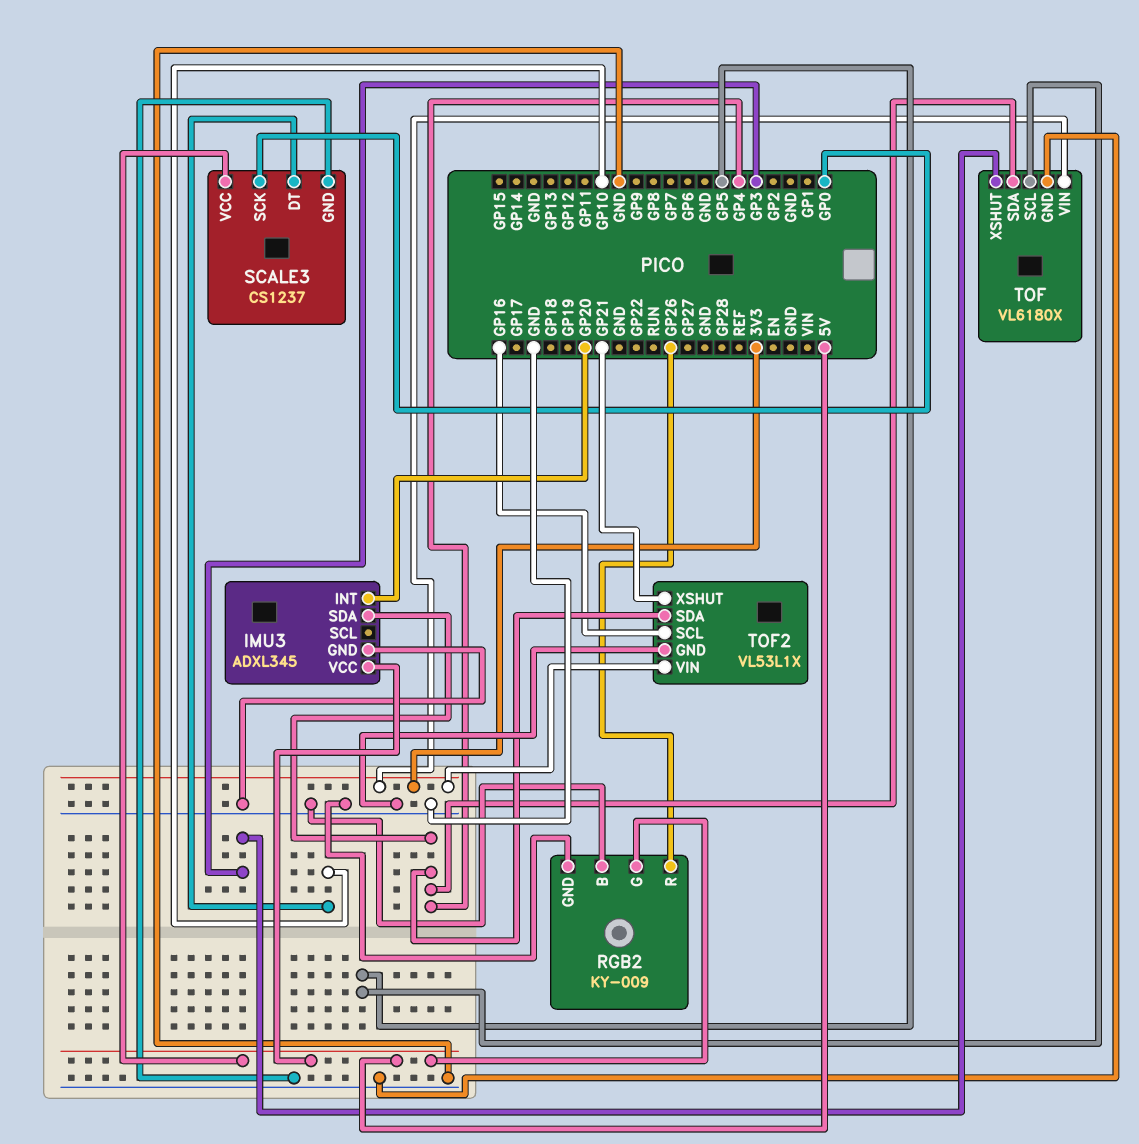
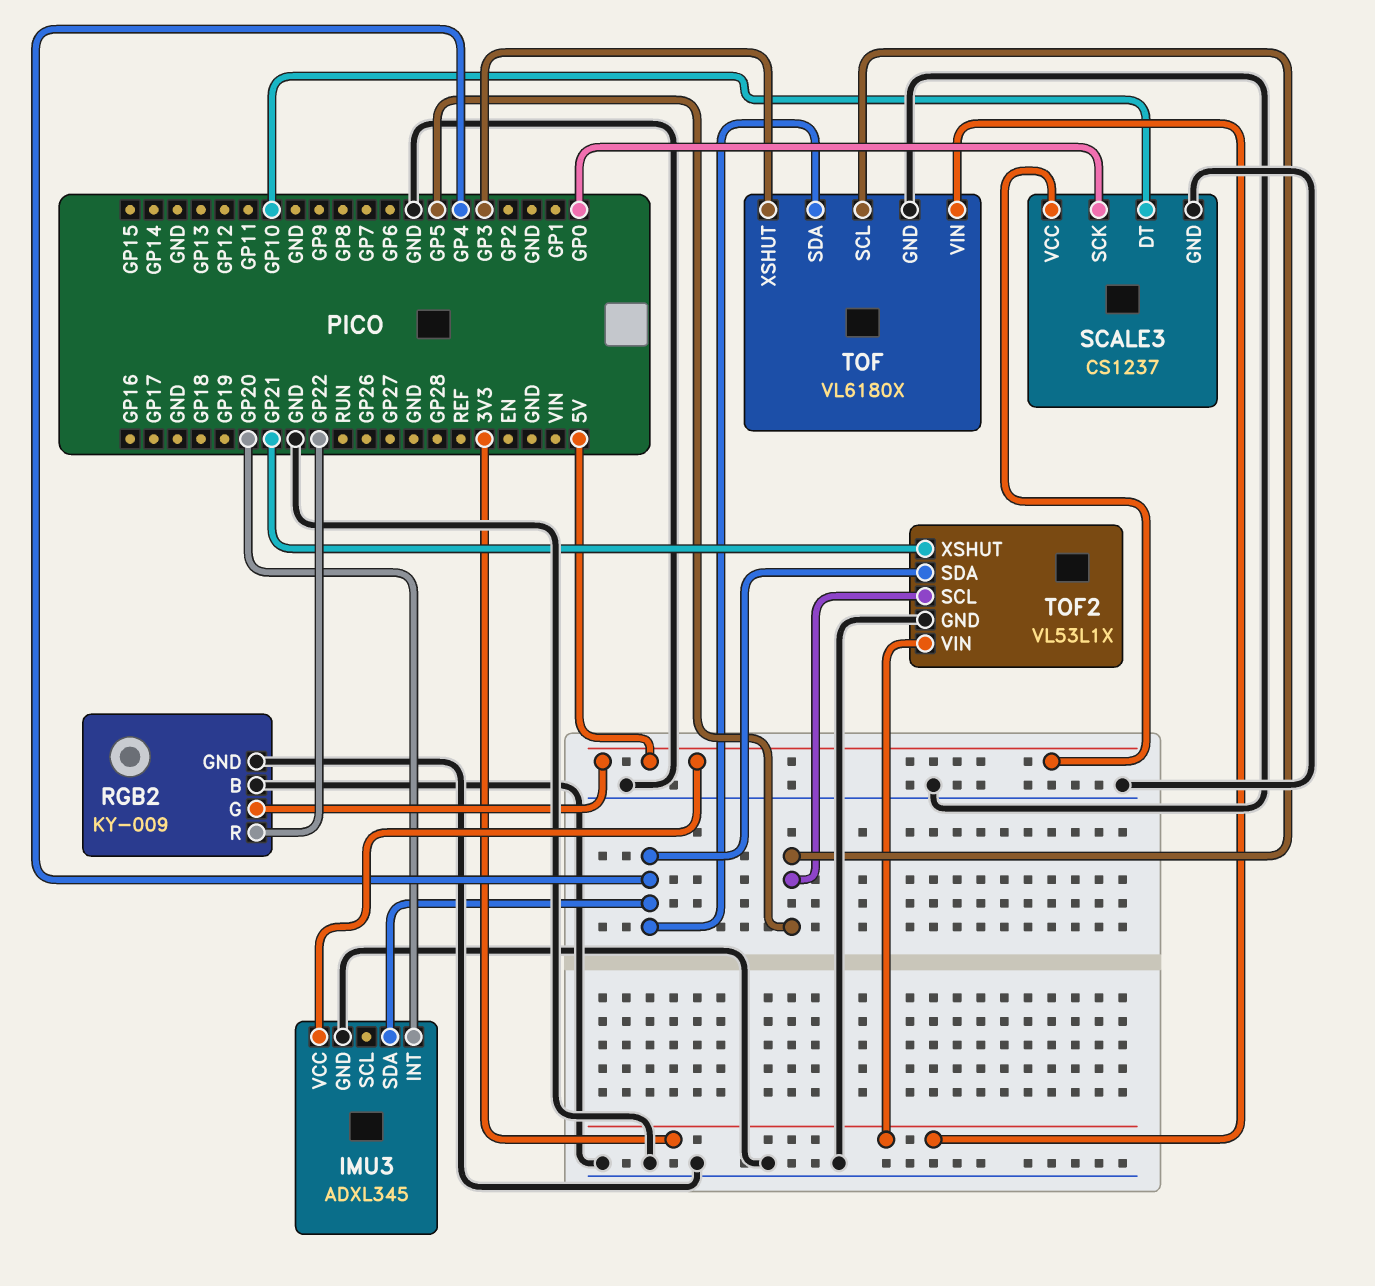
RGB2 pin R: GP26 -> GP22
TOF2 pin SCL: GP16 -> GP5

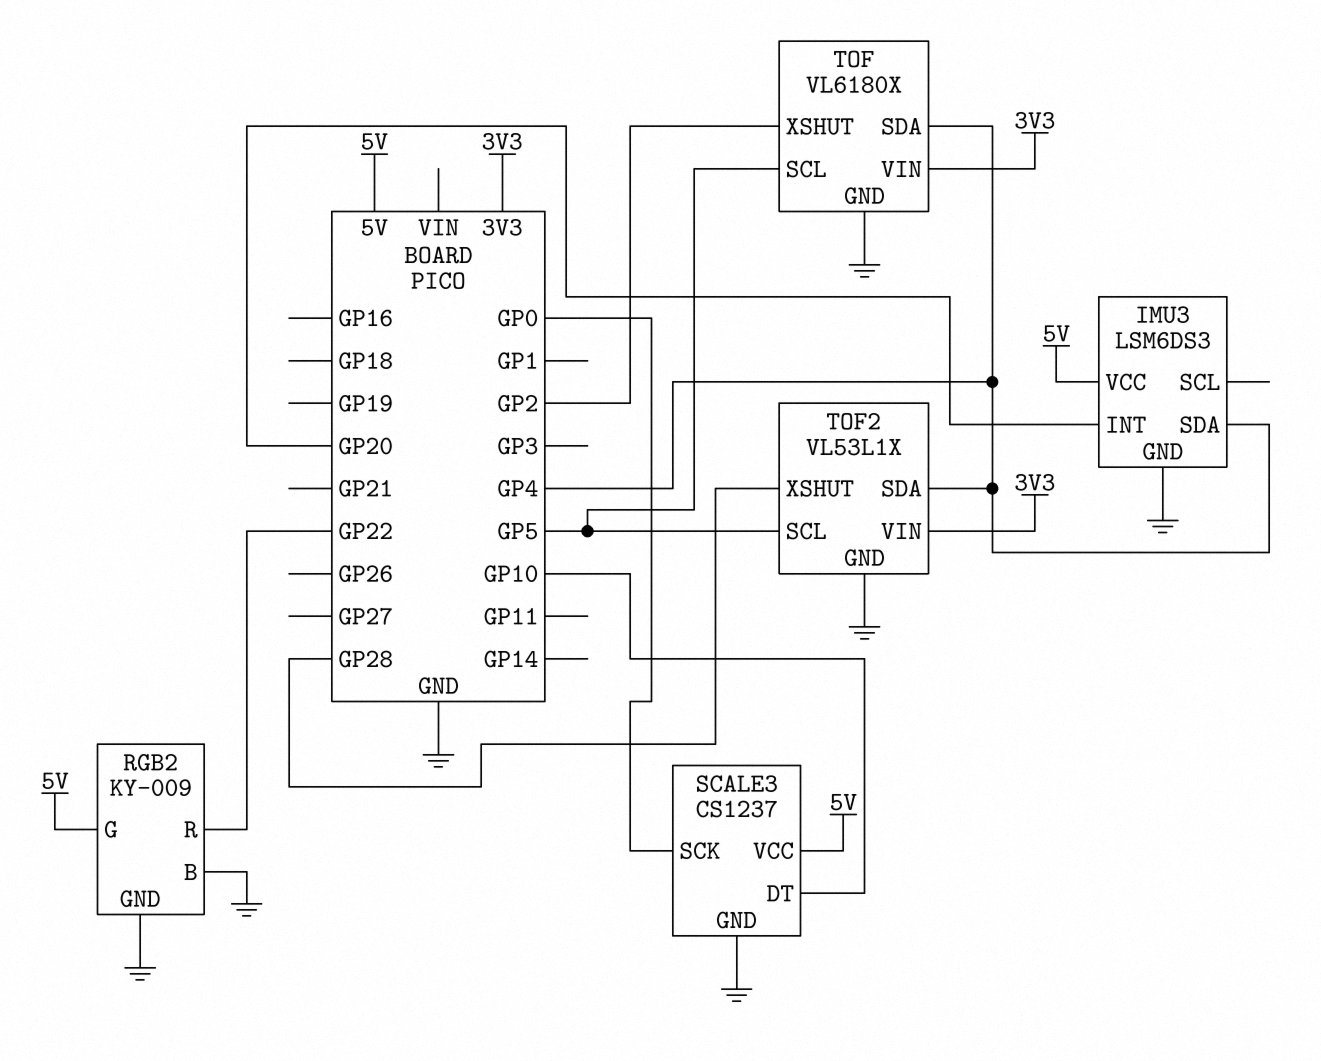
IMU3: ADXL345 -> LSM6DS3
TOF pin XSHUT: GP3 -> GP2
TOF2 pin XSHUT: GP21 -> GP28

